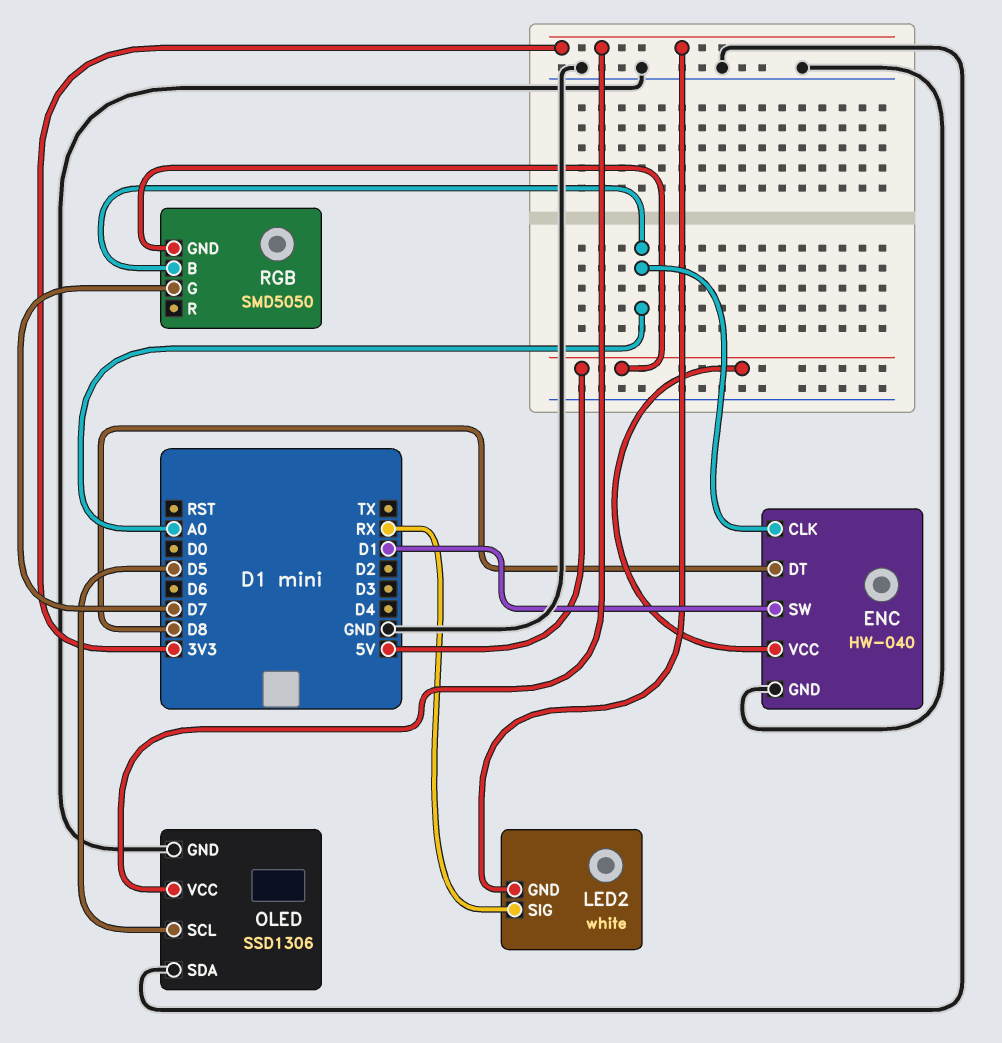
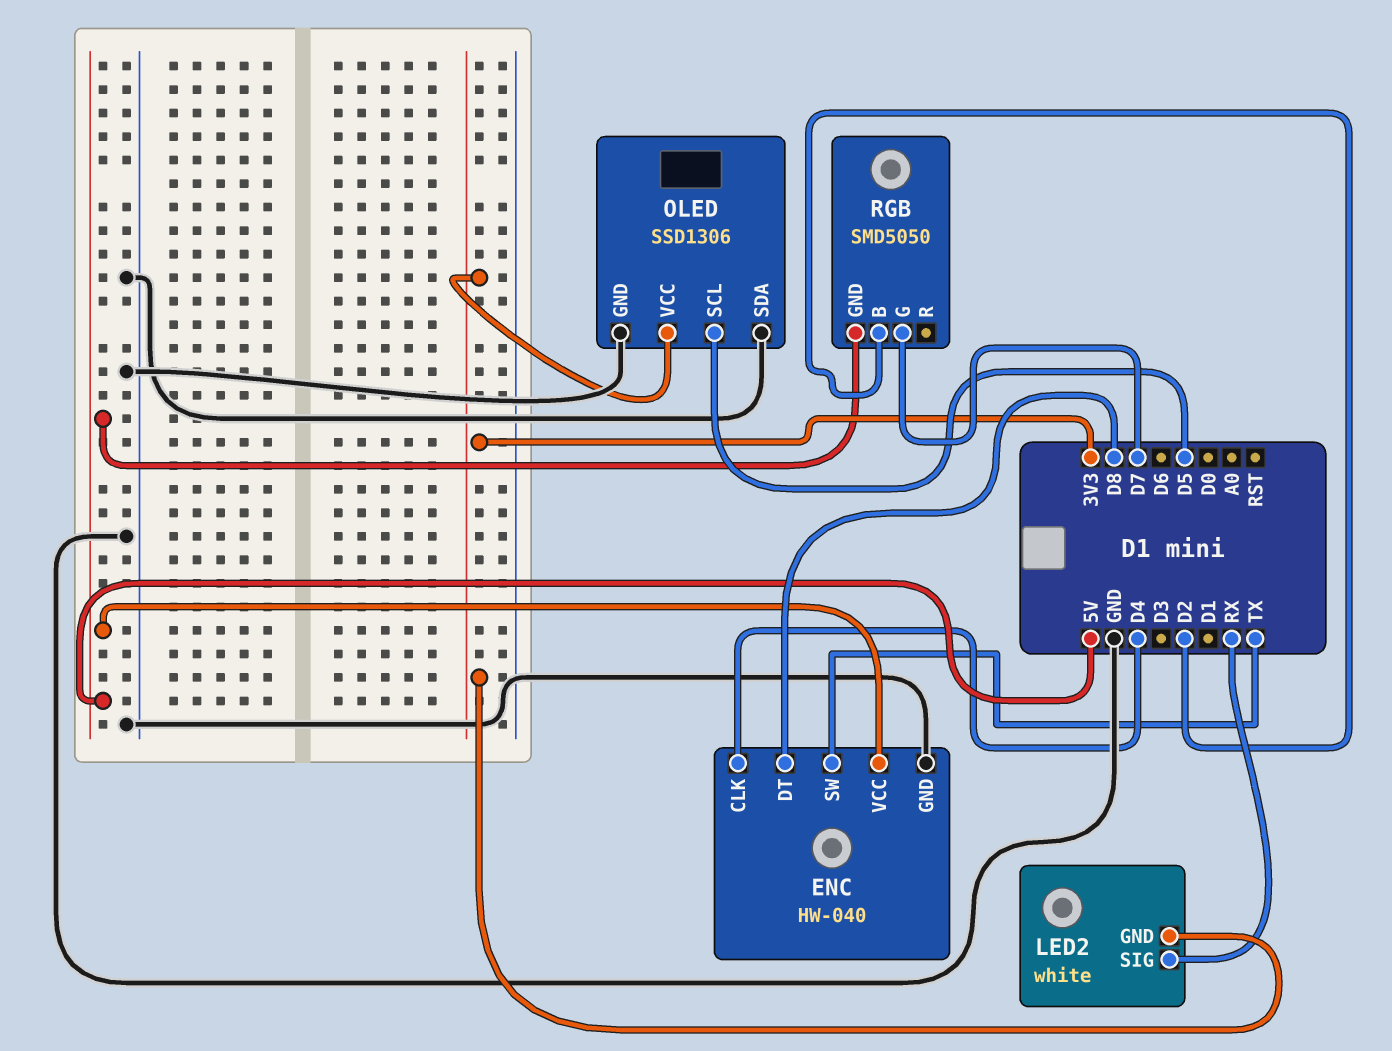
ENC pin CLK: A0 -> D4
ENC pin SW: D1 -> TX
RGB pin B: A0 -> D2

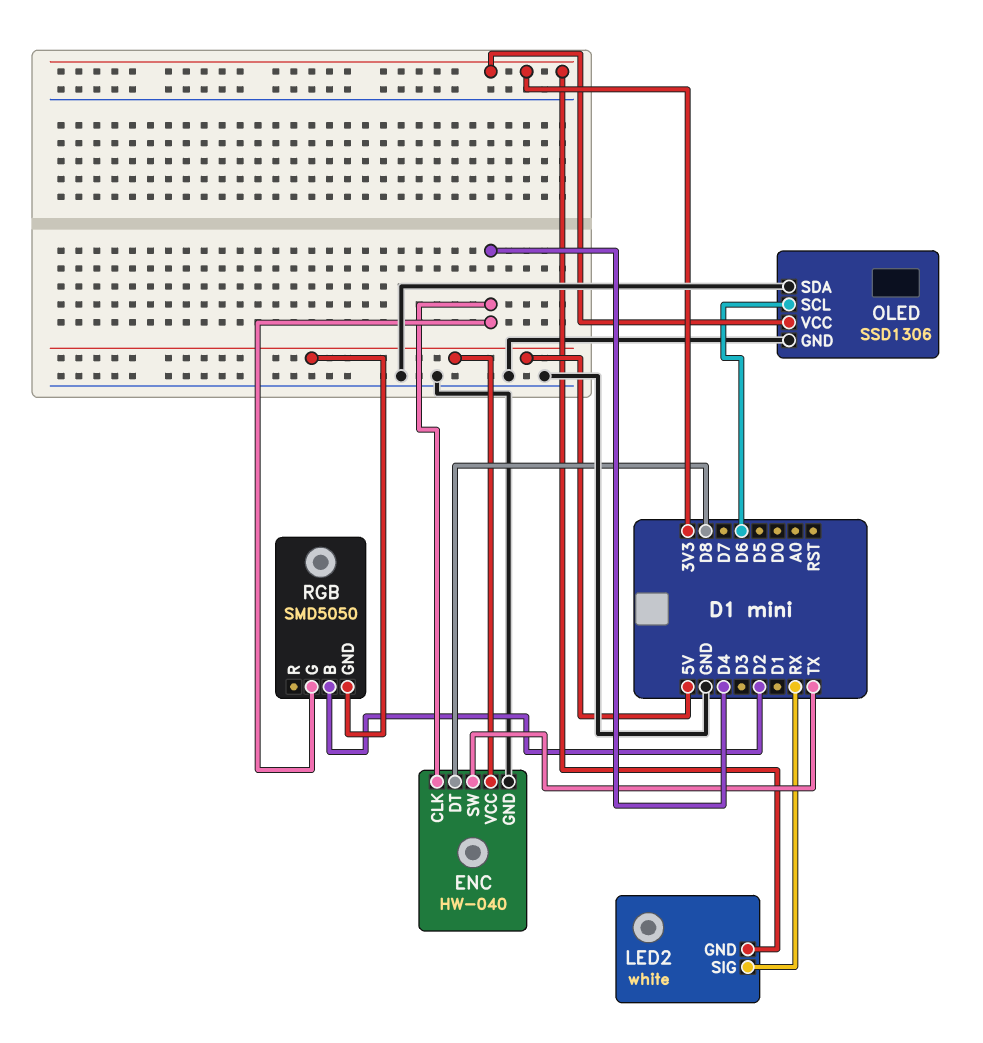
OLED pin SCL: D5 -> D6
RGB pin G: D7 -> D4

